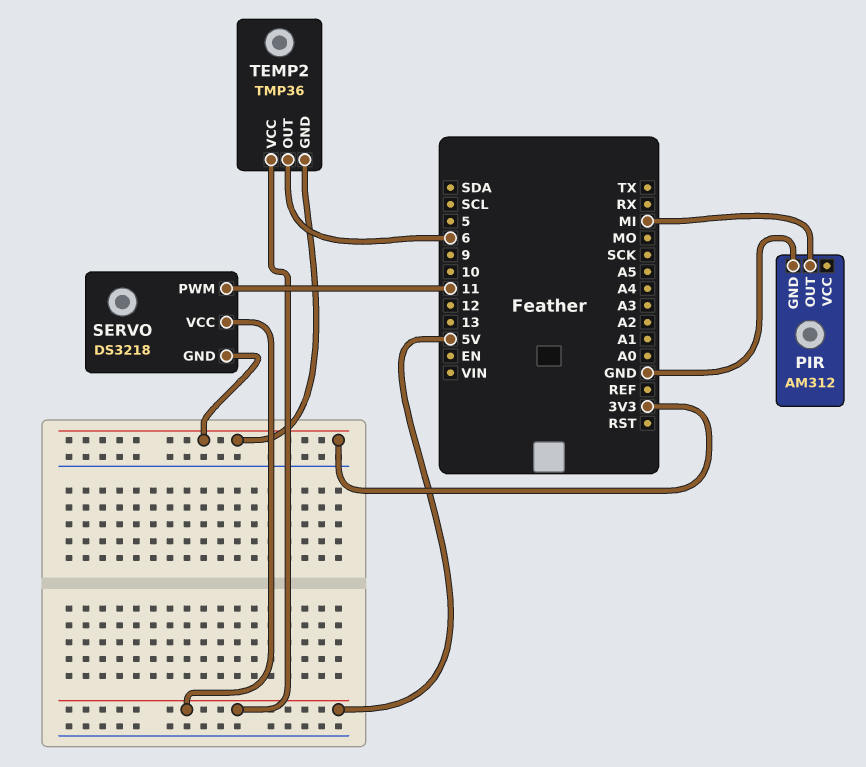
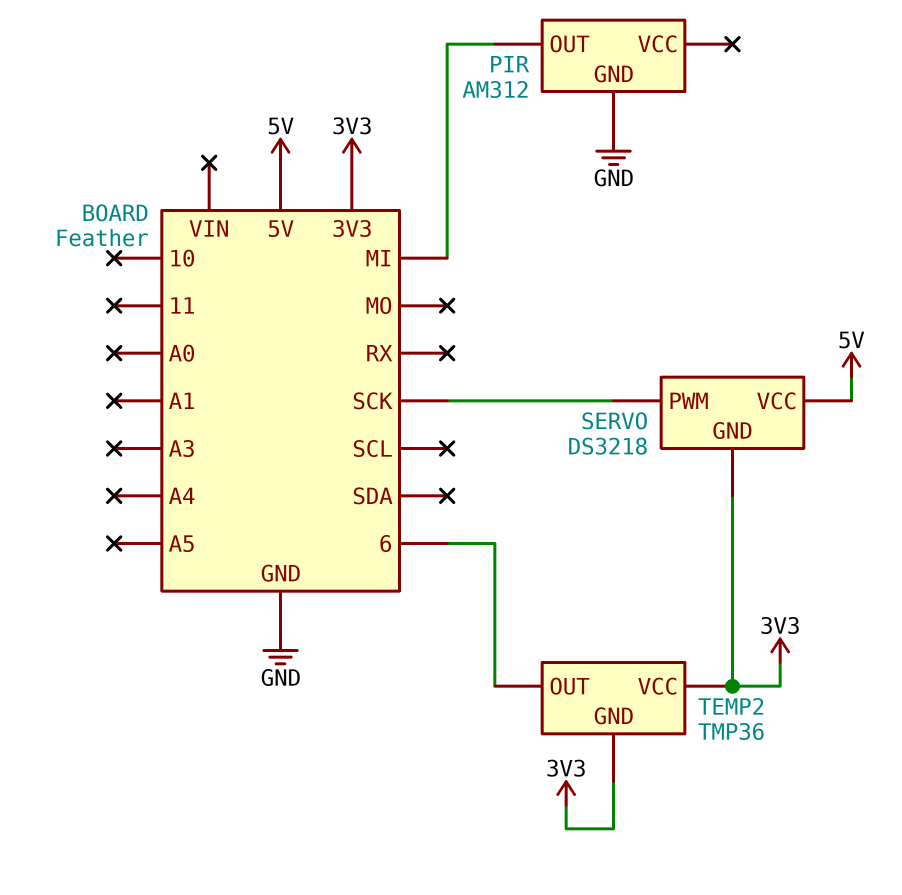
SERVO pin PWM: 11 -> SCK
TEMP2 pin VCC: 5V -> 3V3

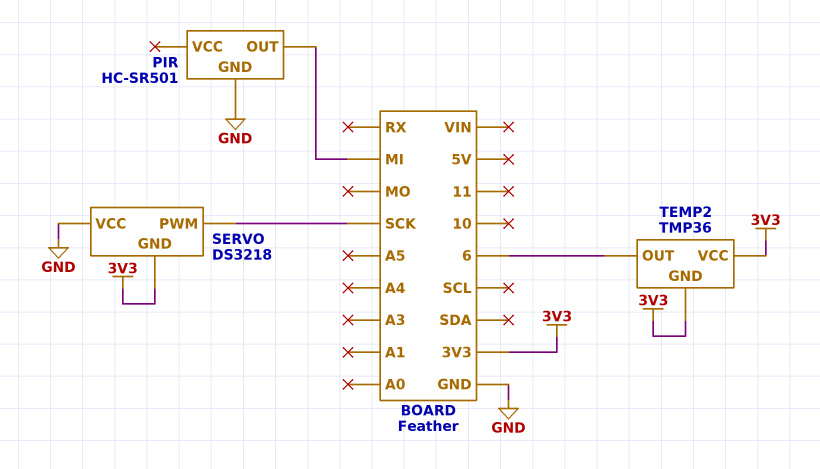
PIR: AM312 -> HC-SR501
SERVO pin VCC: 5V -> GND

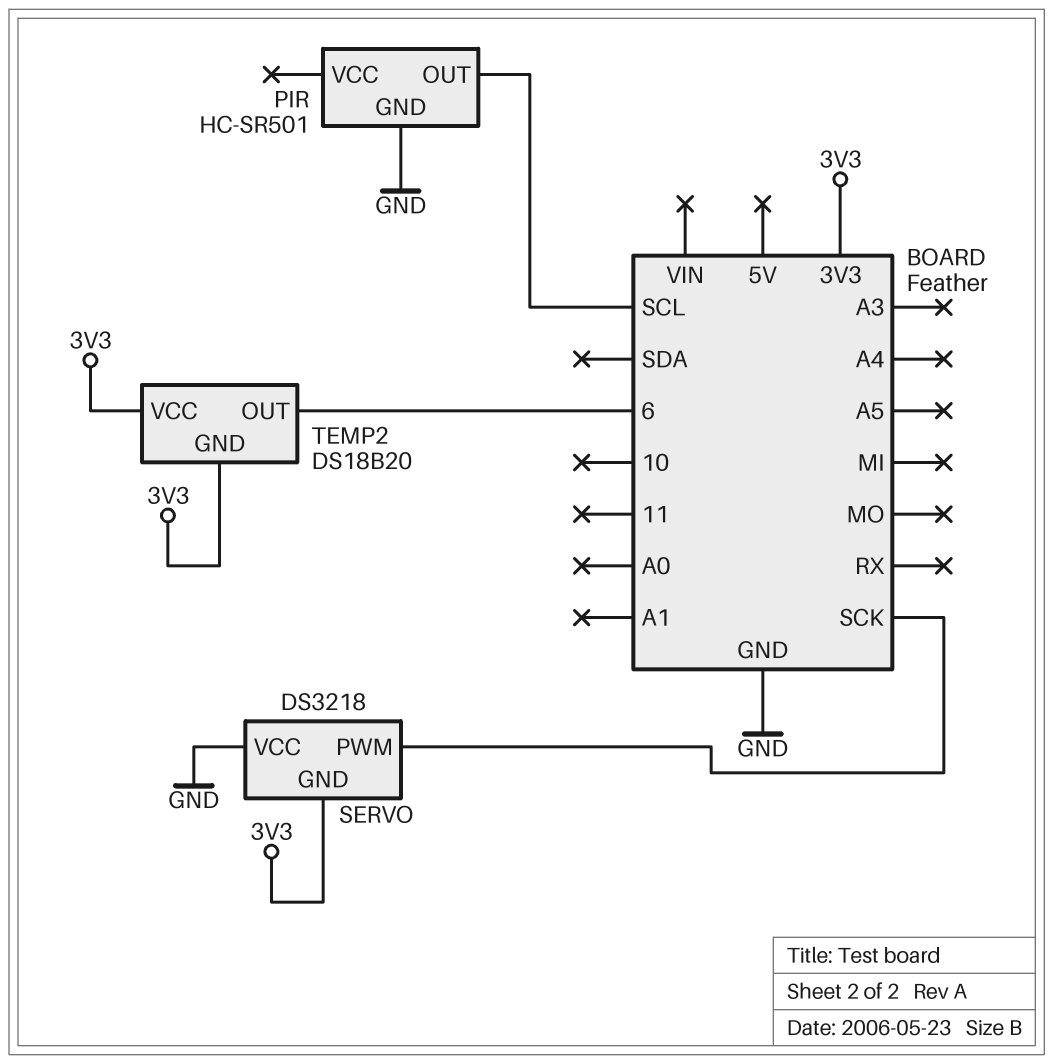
PIR pin OUT: MI -> SCL
TEMP2: TMP36 -> DS18B20

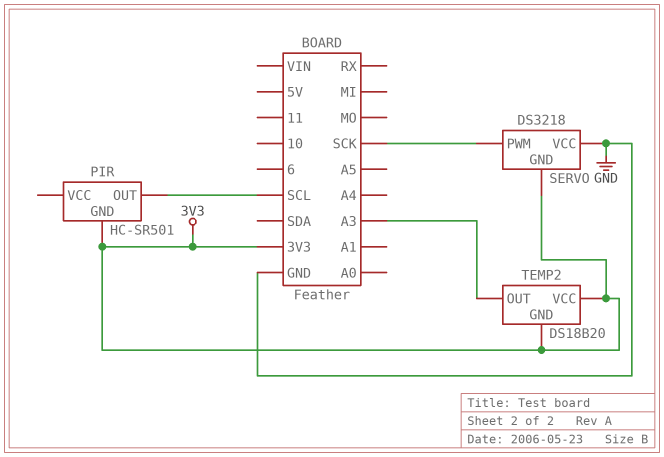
PIR pin GND: GND -> 3V3
TEMP2 pin OUT: 6 -> A3

